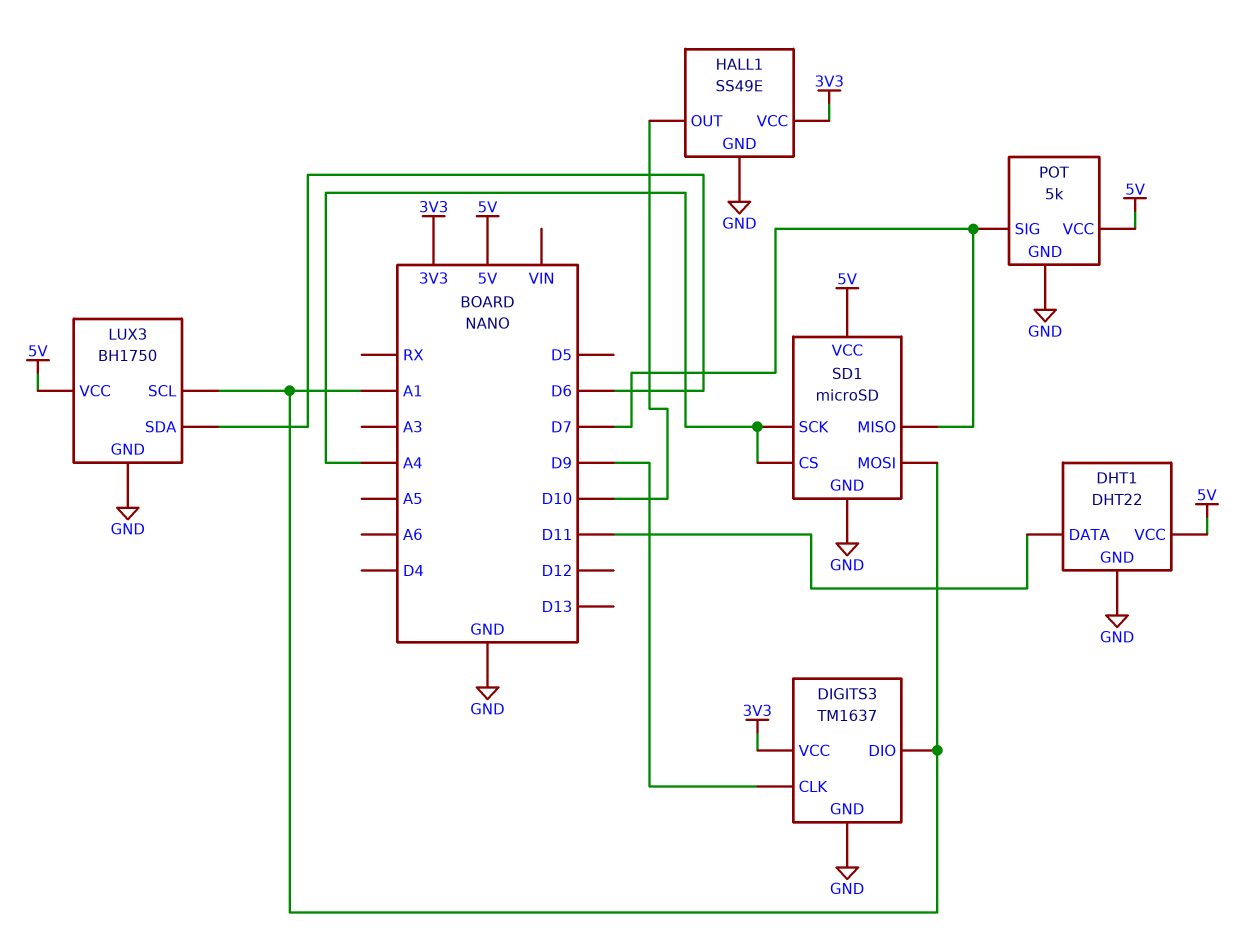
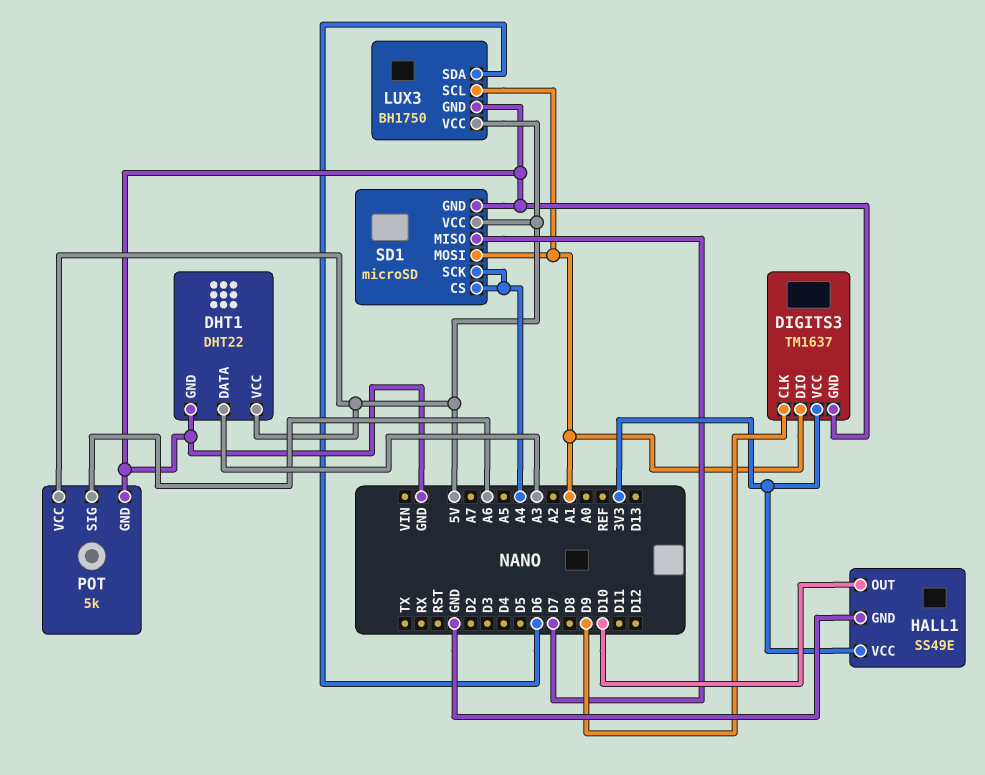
DHT1 pin DATA: D11 -> A3
POT pin SIG: D7 -> A6

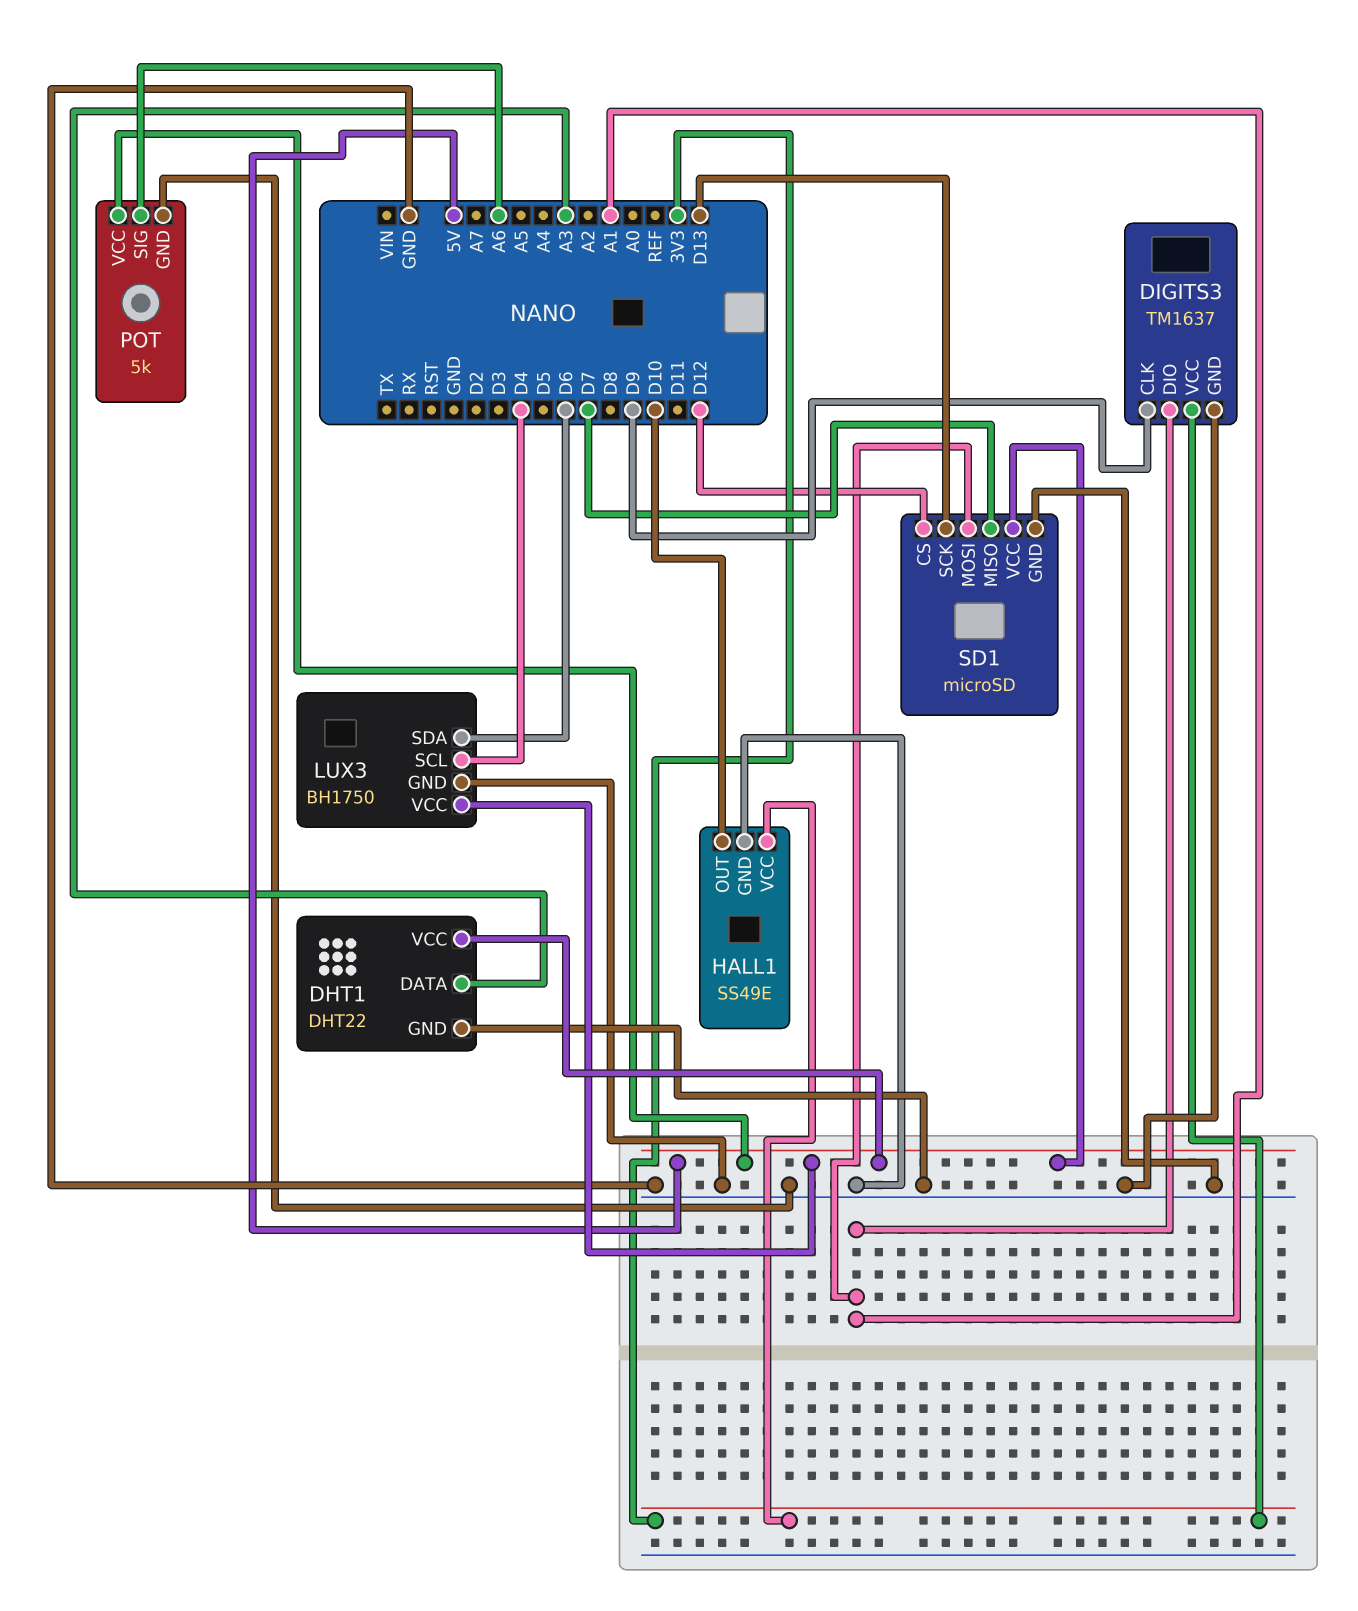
LUX3 pin SCL: A1 -> D4
SD1 pin CS: A4 -> D12
SD1 pin SCK: A4 -> D13

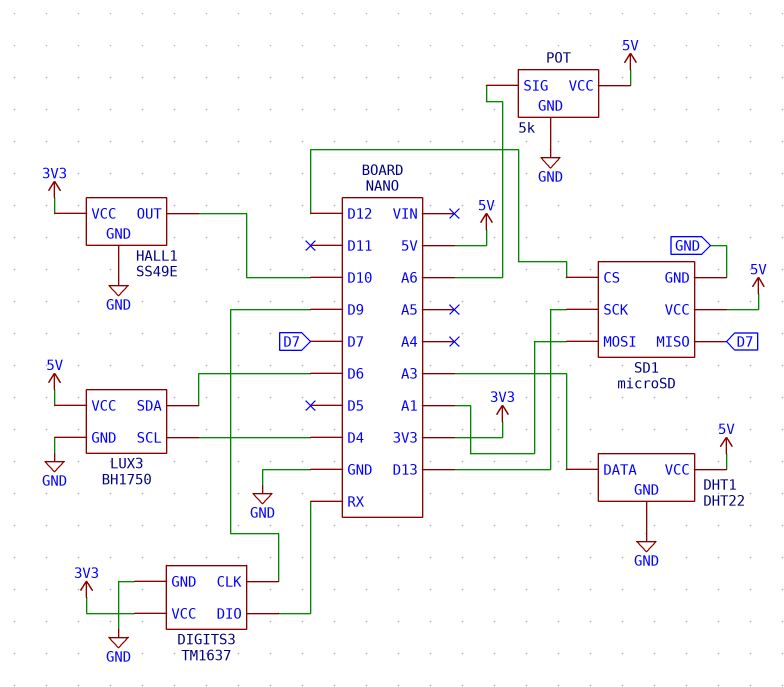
DIGITS3 pin DIO: A1 -> RX

